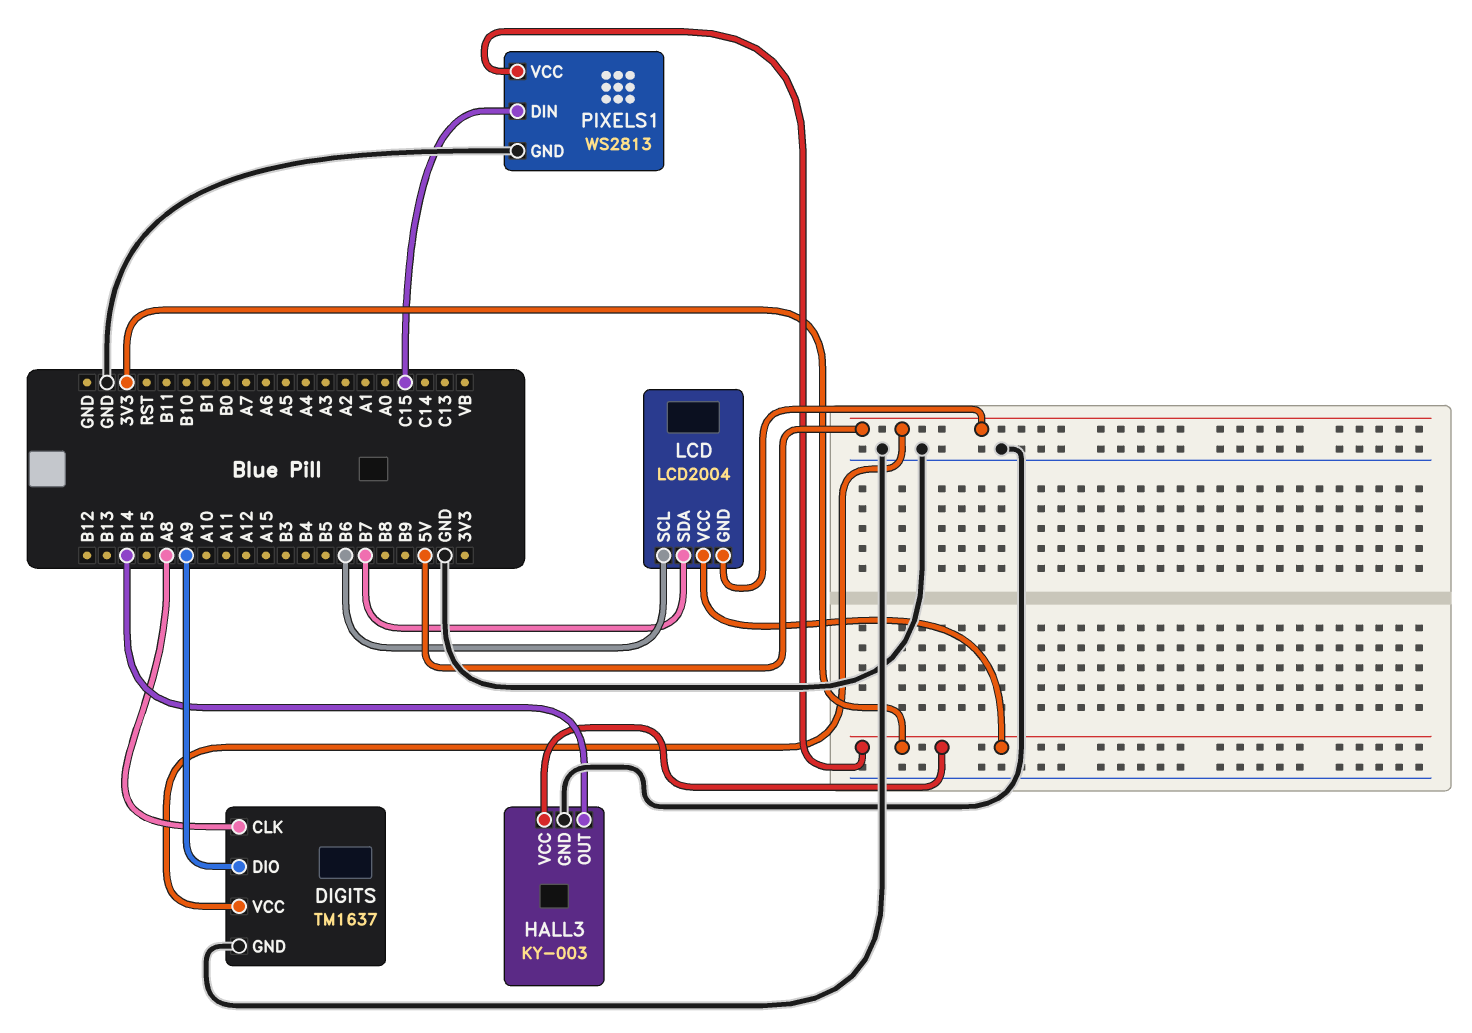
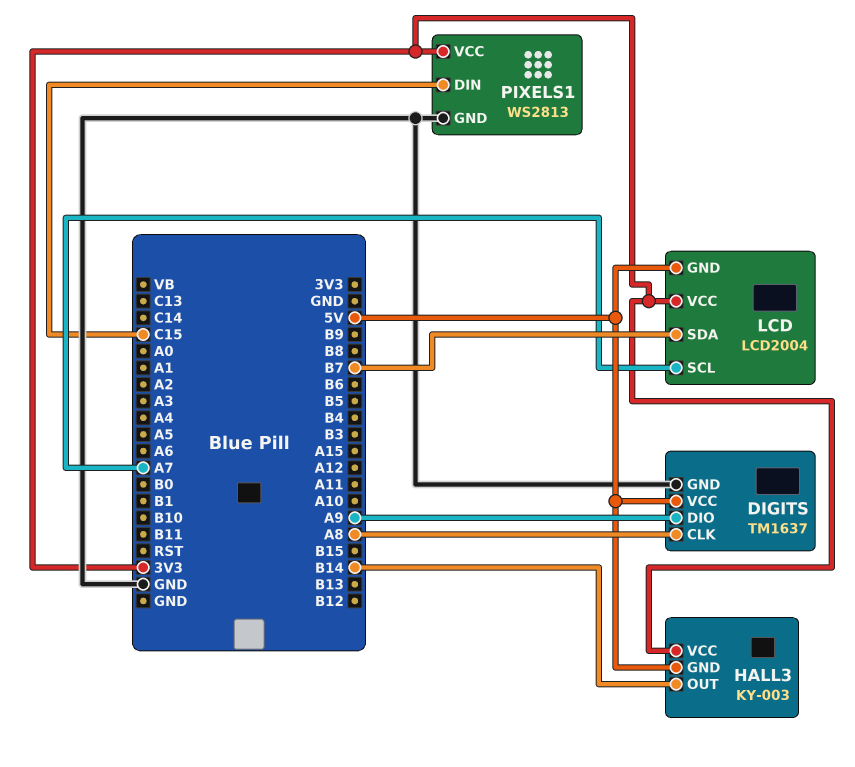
HALL3 pin GND: GND -> 5V
LCD pin SCL: B6 -> A7

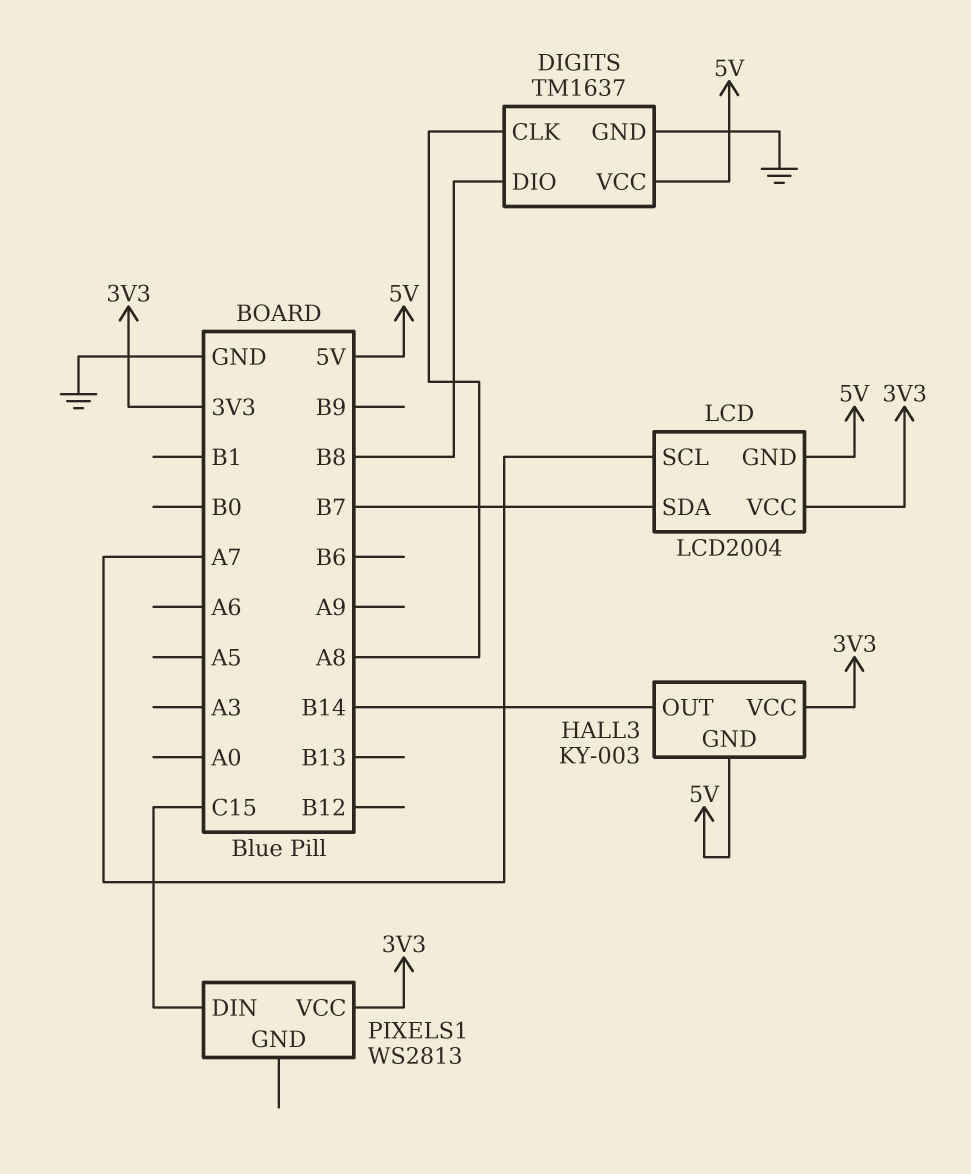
DIGITS pin DIO: A9 -> B8
PIXELS1 pin GND: GND -> none

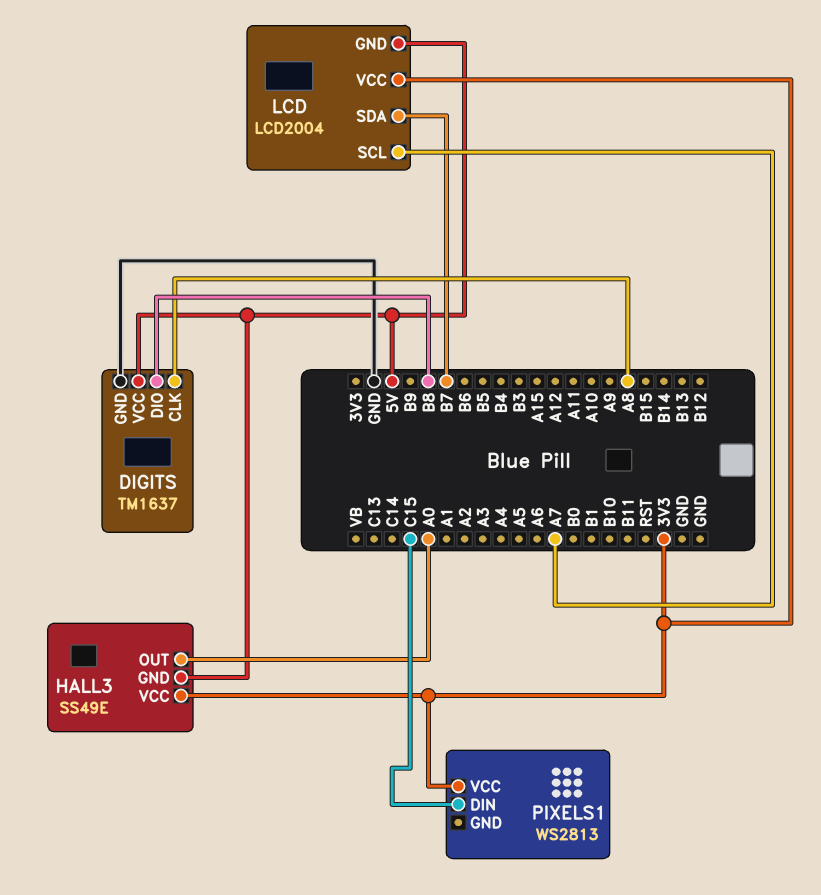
HALL3: KY-003 -> SS49E
HALL3 pin OUT: B14 -> A0

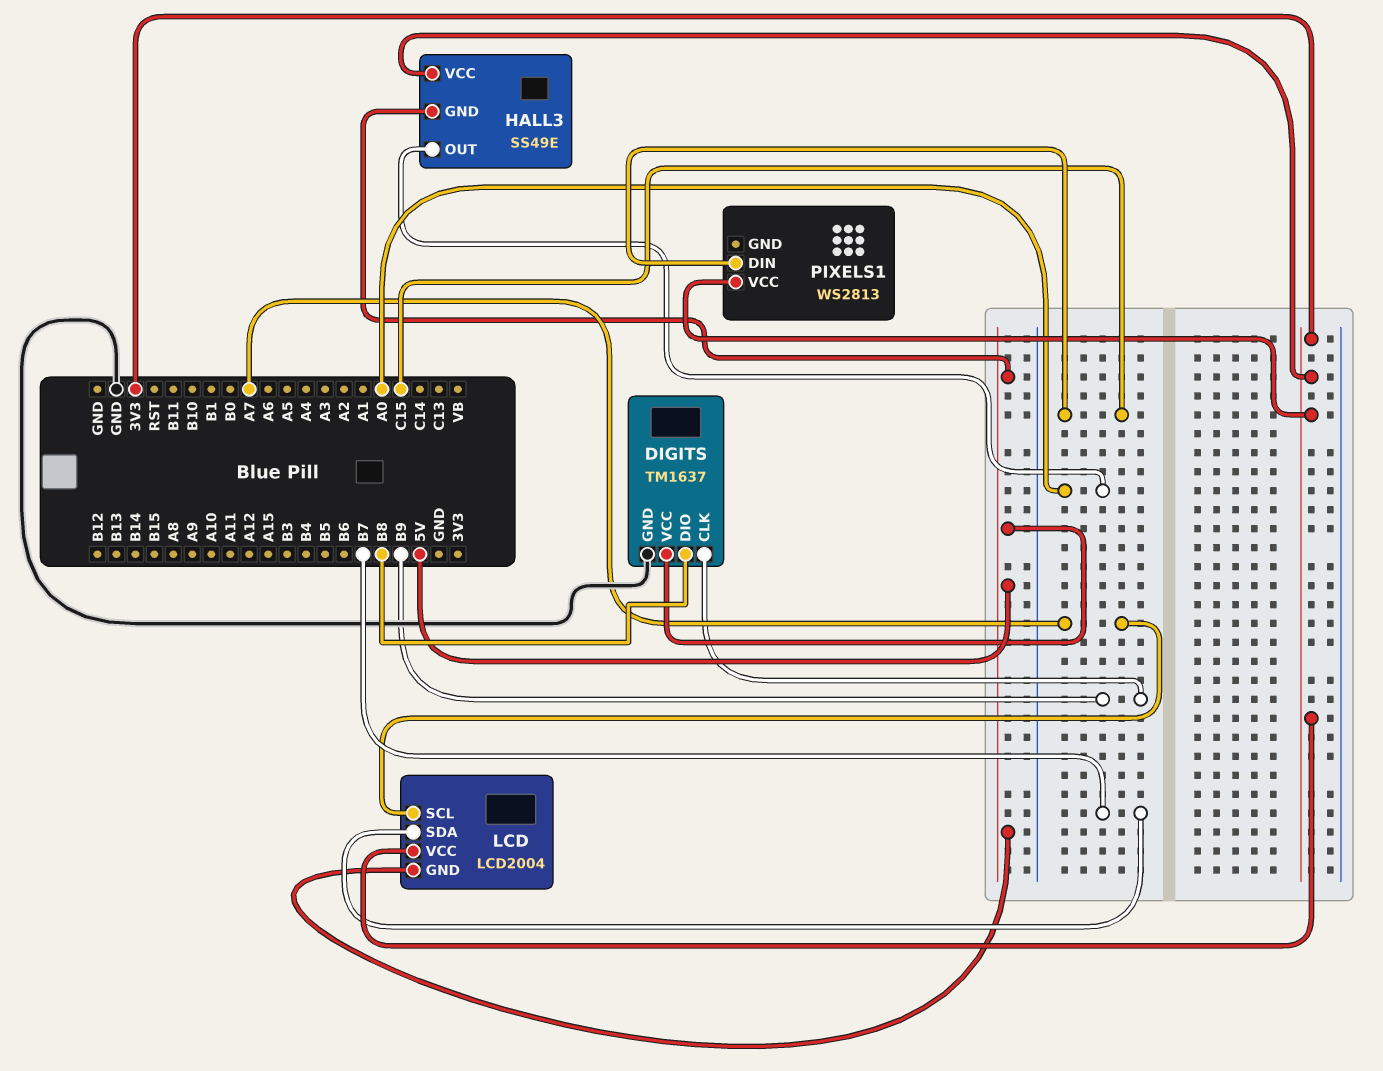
DIGITS pin CLK: A8 -> B9

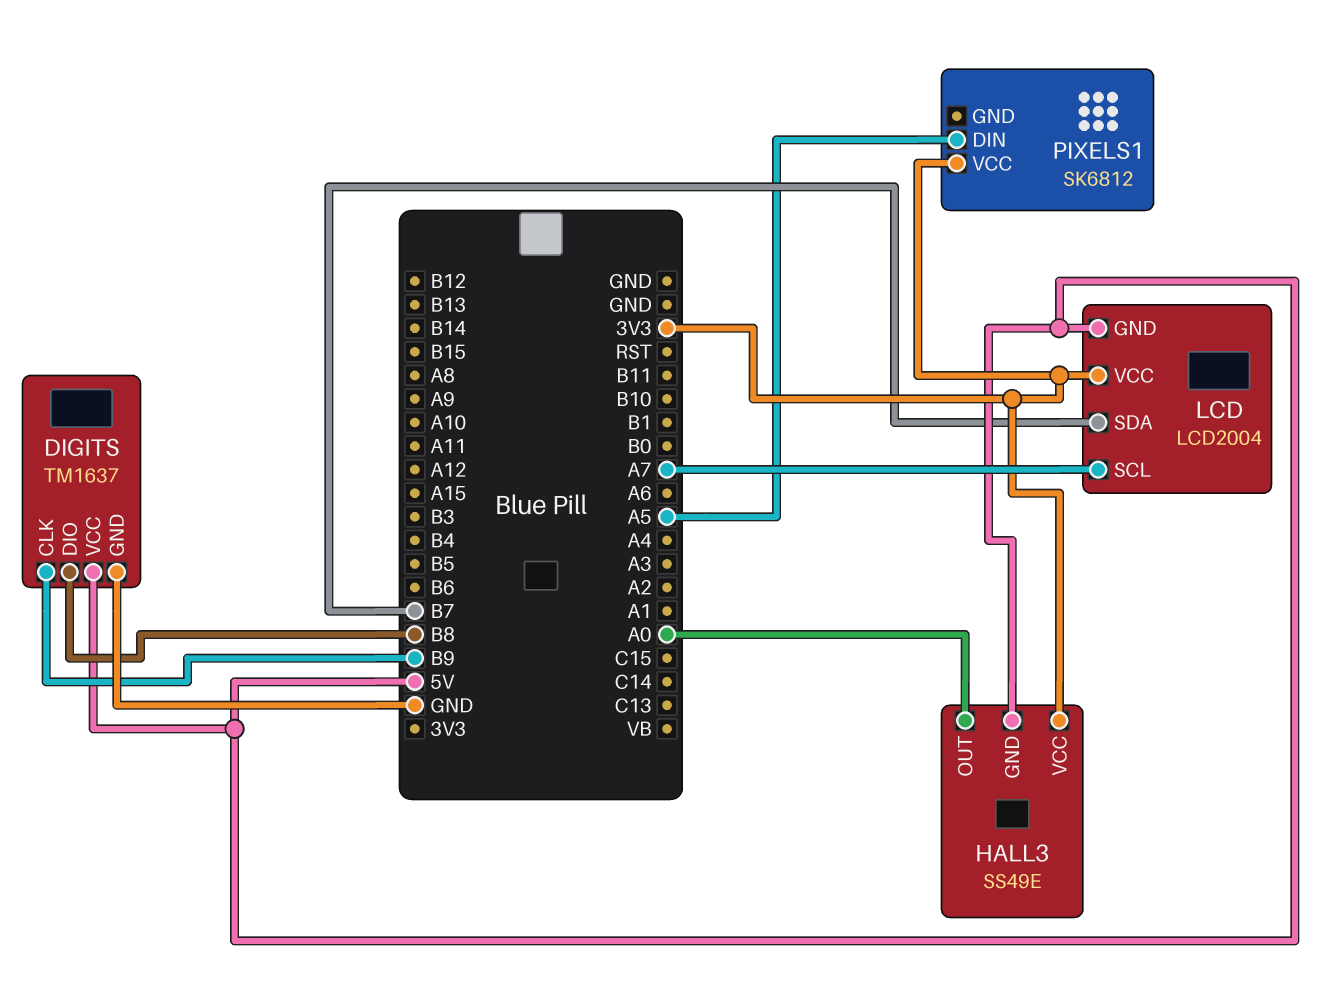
PIXELS1: WS2813 -> SK6812
PIXELS1 pin DIN: C15 -> A5

